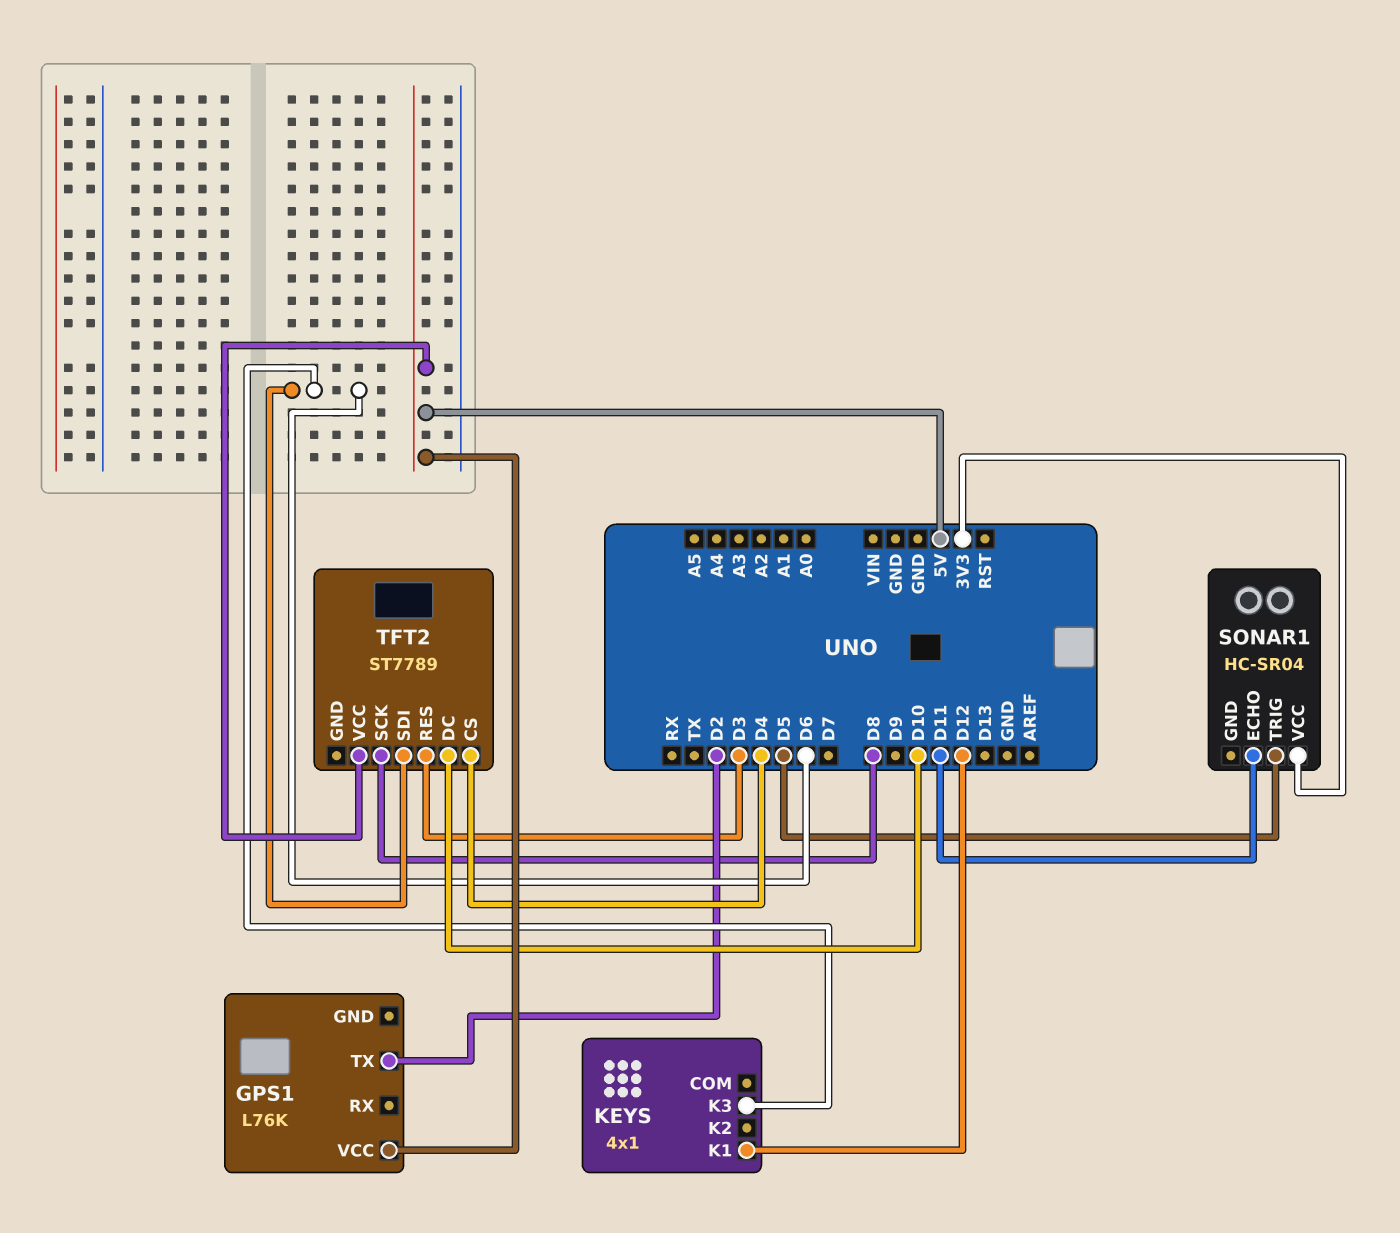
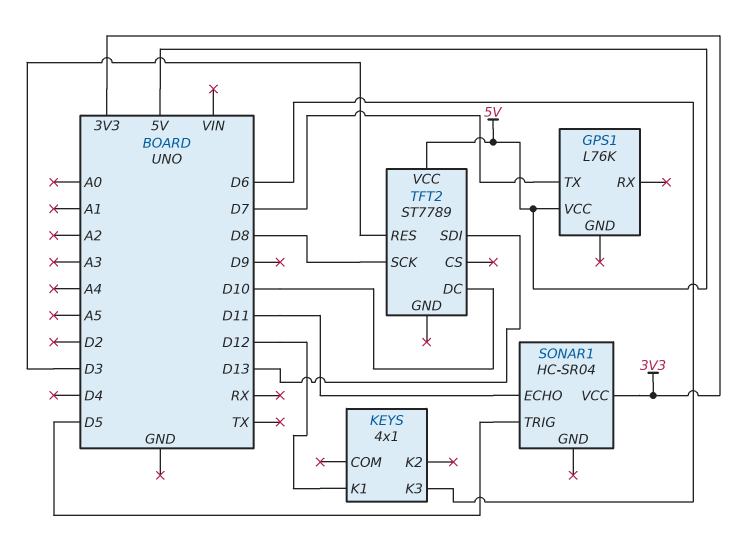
GPS1 pin TX: D2 -> D7
TFT2 pin CS: D4 -> none
TFT2 pin SDI: D6 -> D13

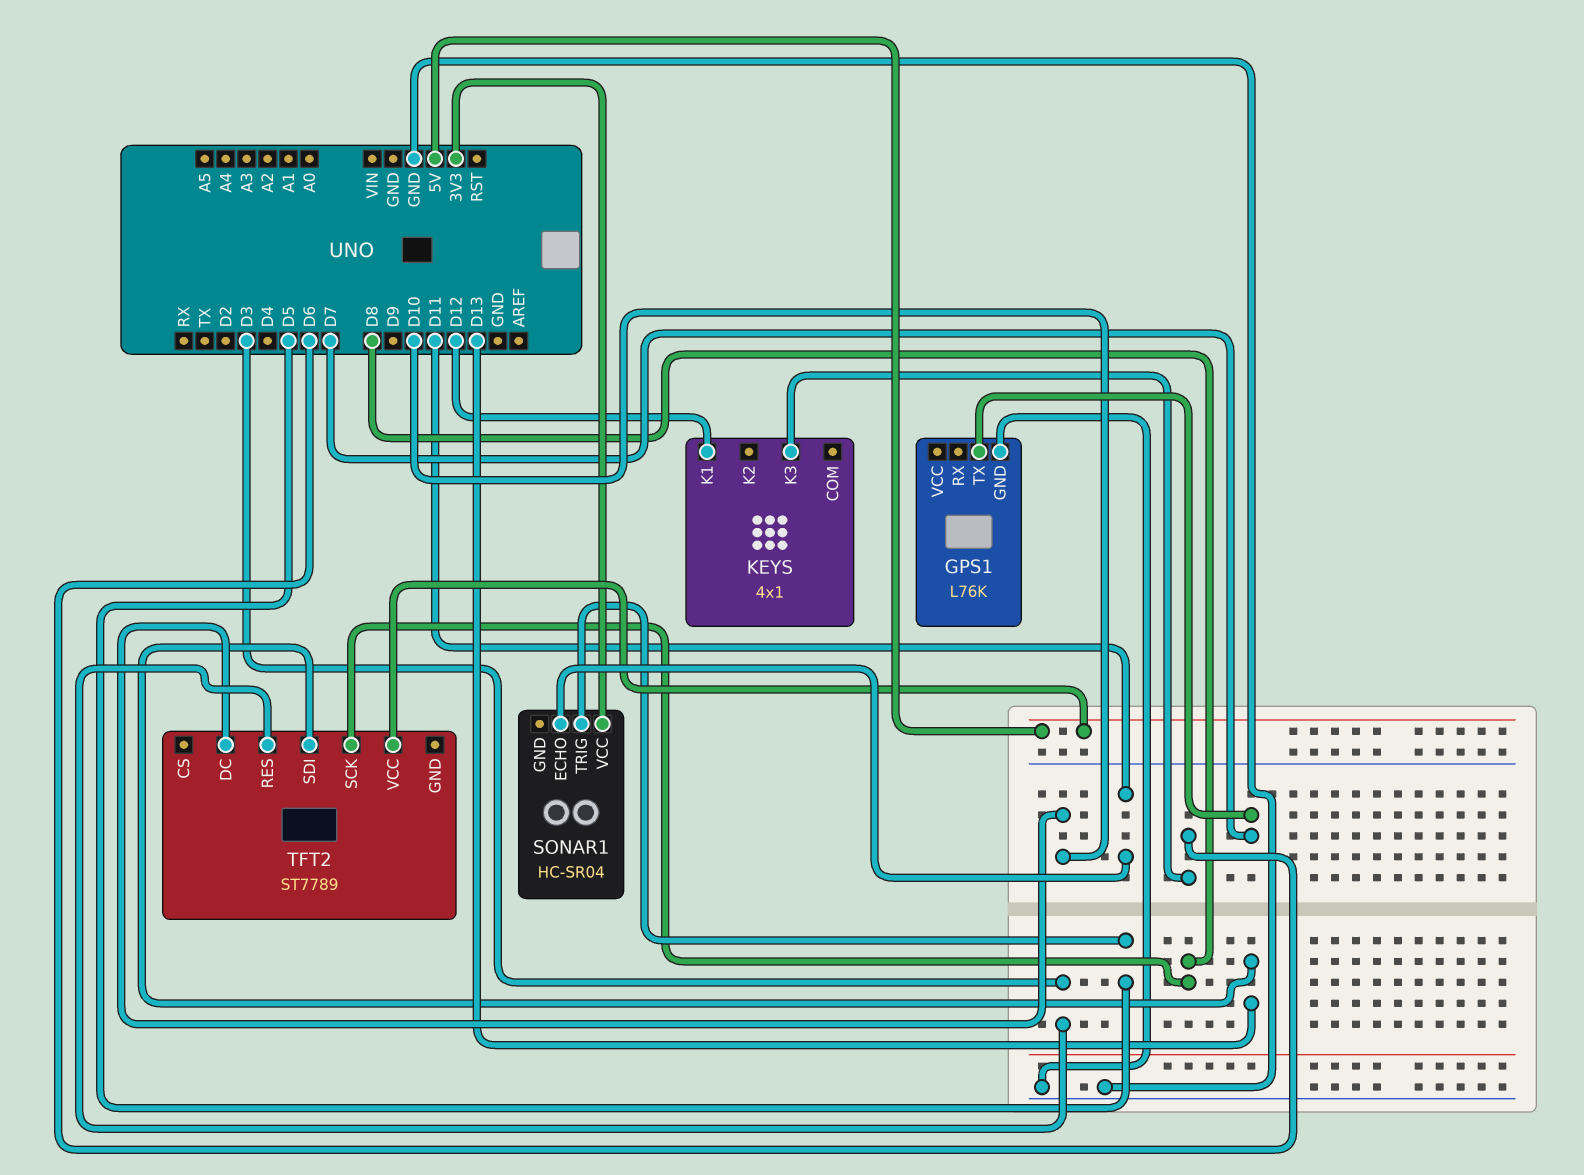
GPS1 pin GND: none -> GND
GPS1 pin VCC: 5V -> none

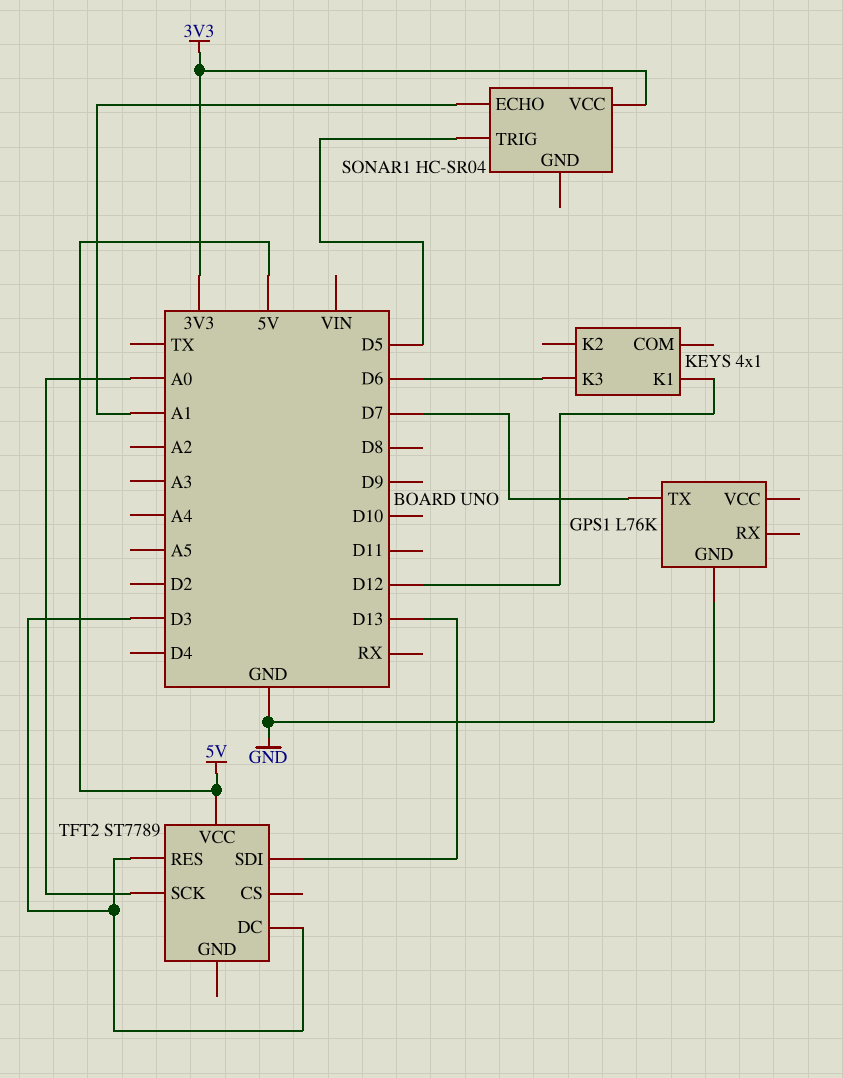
SONAR1 pin ECHO: D11 -> A1
TFT2 pin DC: D10 -> D3
TFT2 pin SCK: D8 -> A0

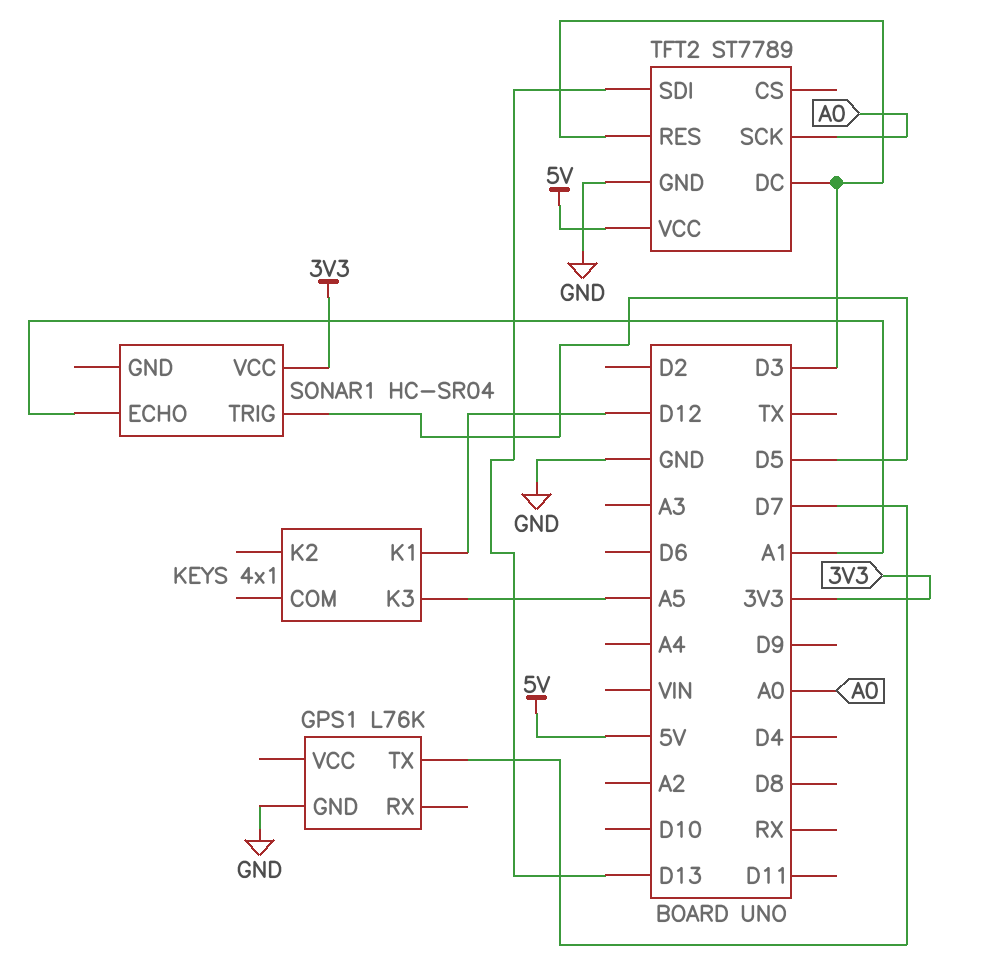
KEYS pin K3: D6 -> A5
TFT2 pin GND: none -> GND

